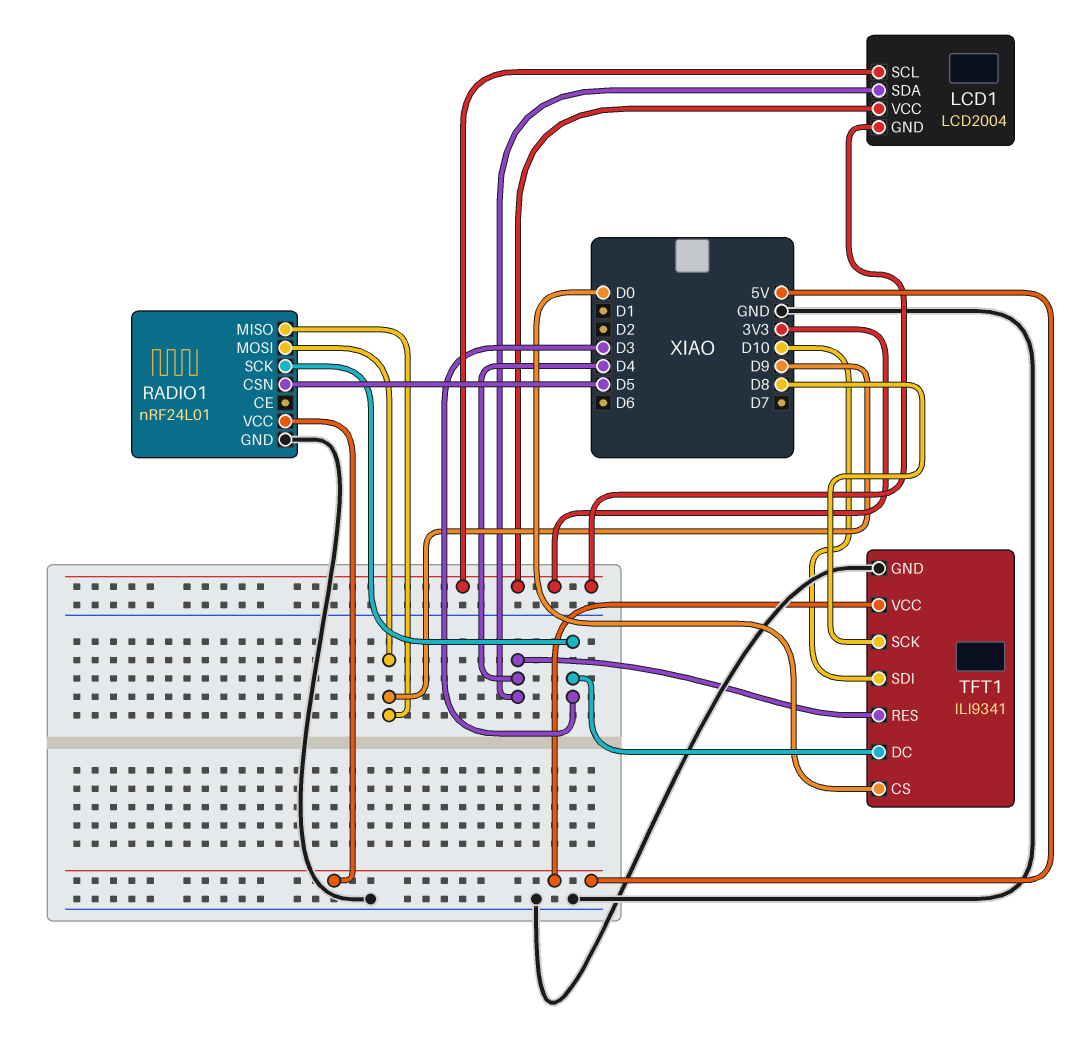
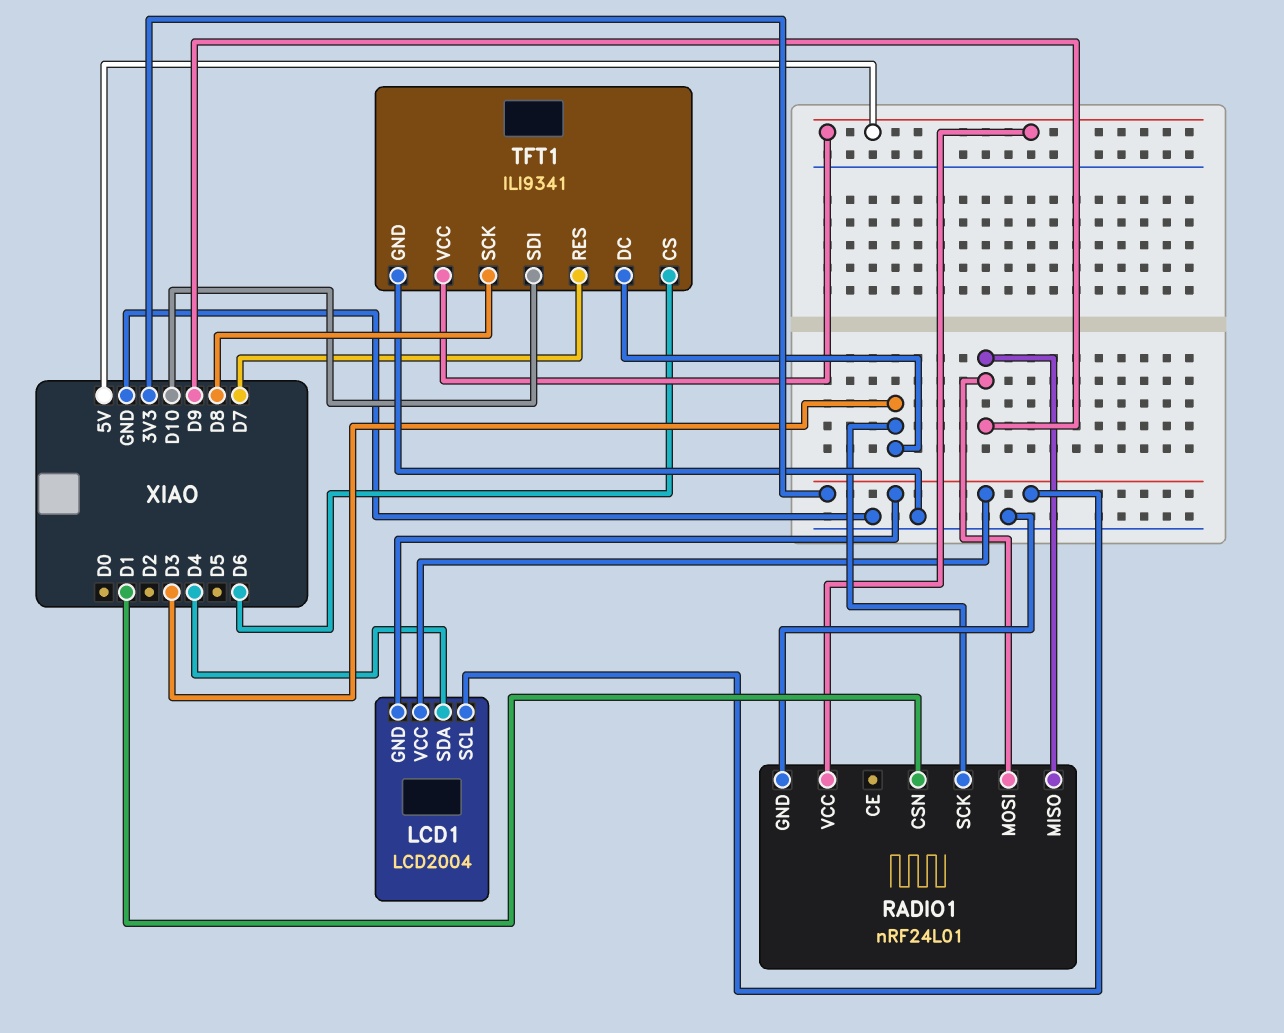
RADIO1 pin CSN: D5 -> D1
TFT1 pin CS: D0 -> D6
TFT1 pin RES: D4 -> D7

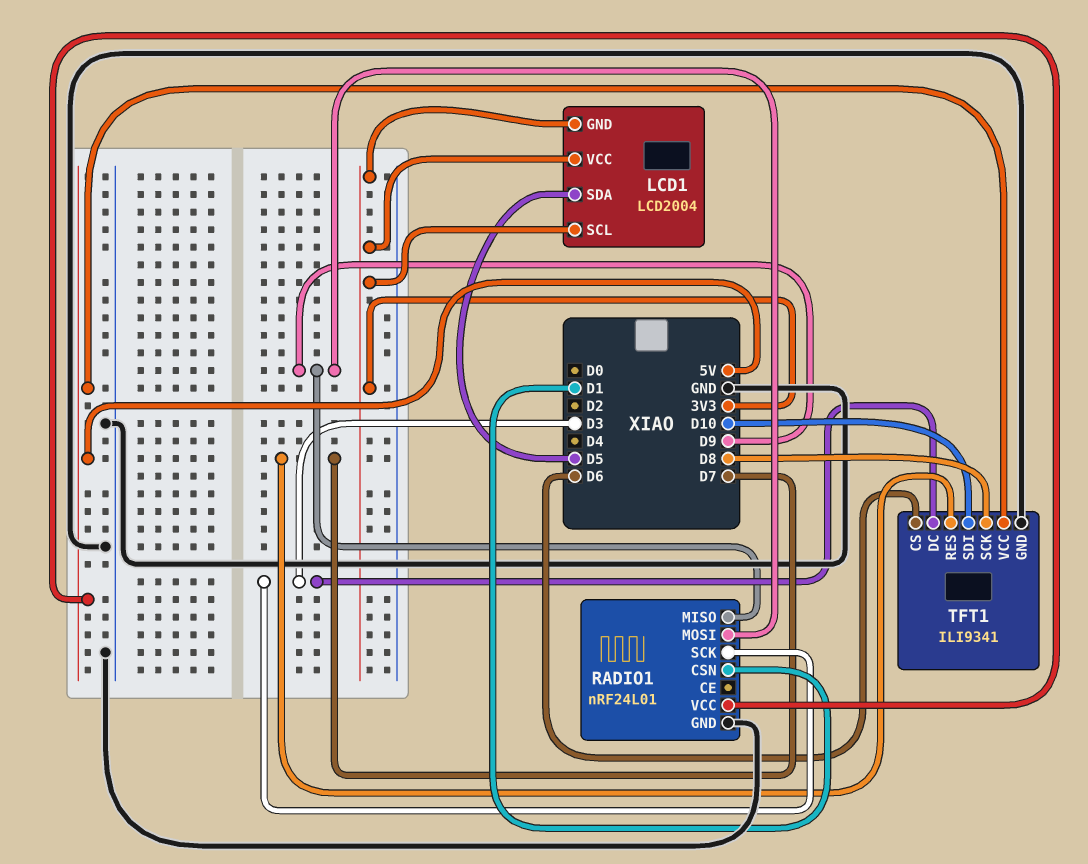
LCD1 pin SDA: D4 -> D5

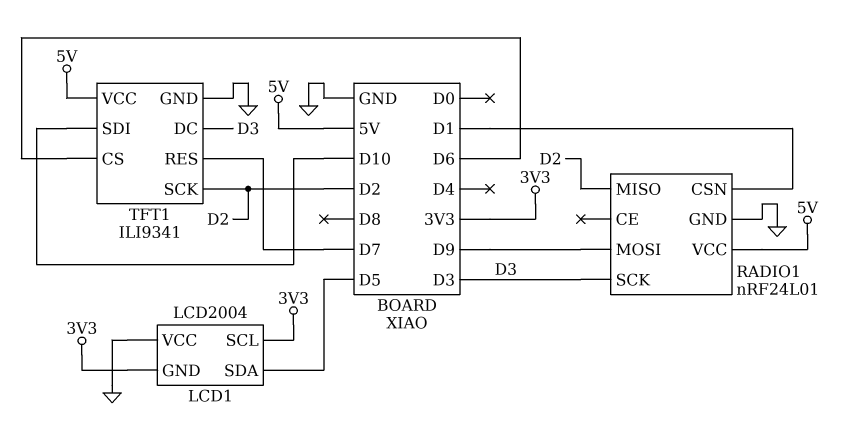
LCD1 pin VCC: 3V3 -> GND
RADIO1 pin MISO: D9 -> D2
TFT1 pin SCK: D8 -> D2

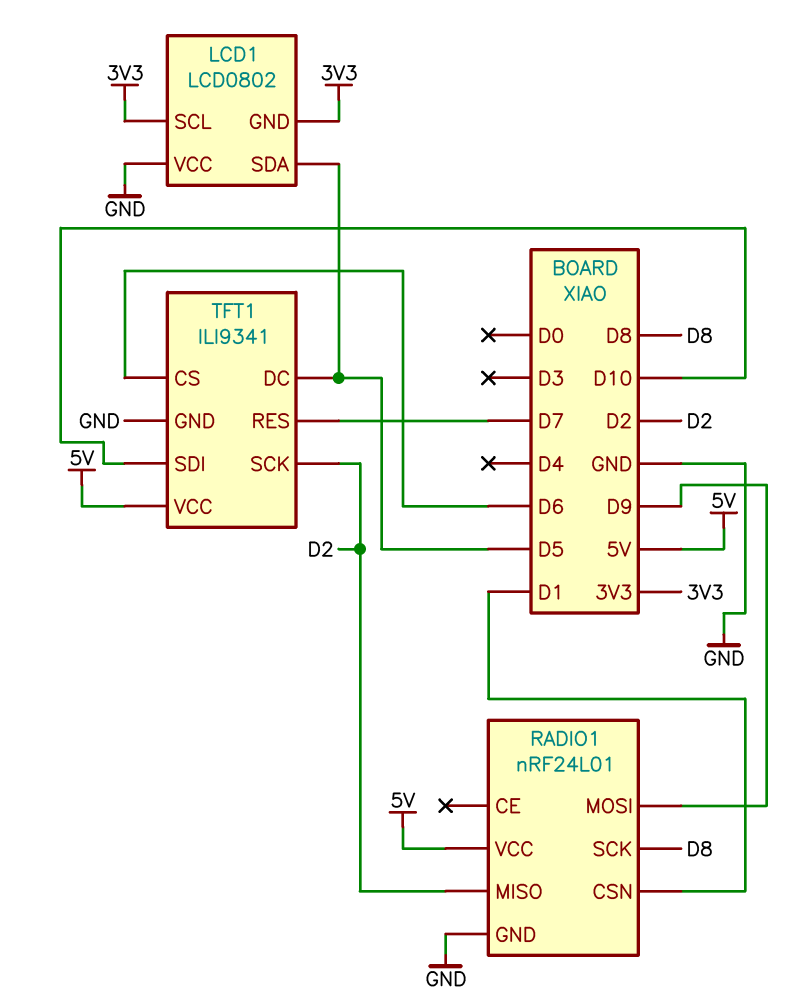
LCD1: LCD2004 -> LCD0802
RADIO1 pin SCK: D3 -> D8
TFT1 pin DC: D3 -> D5

